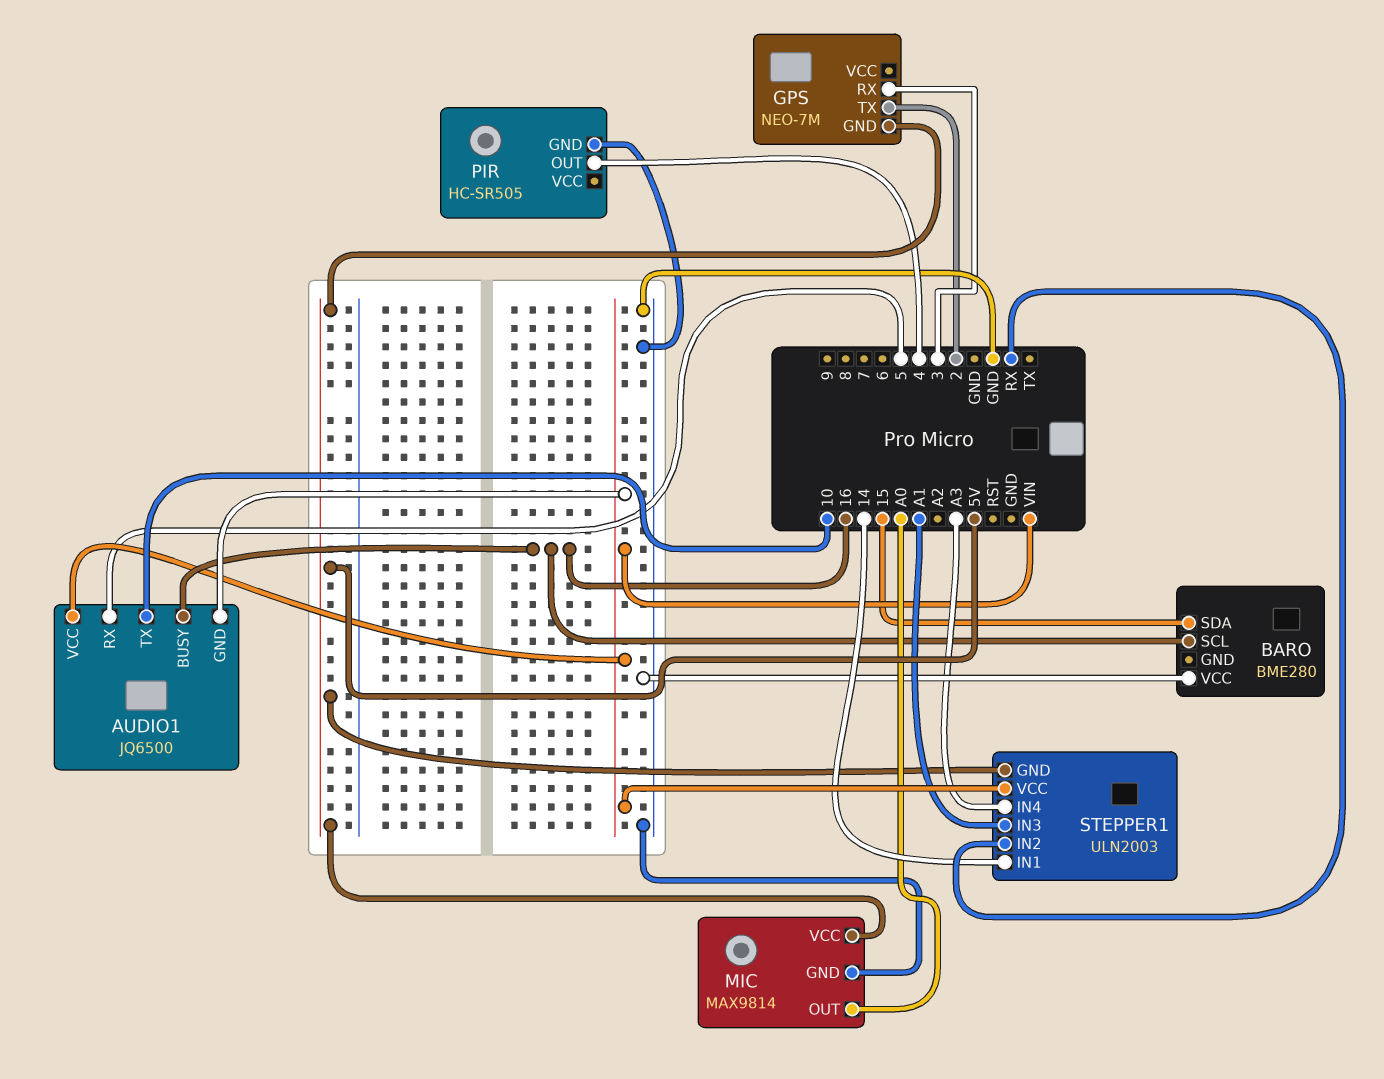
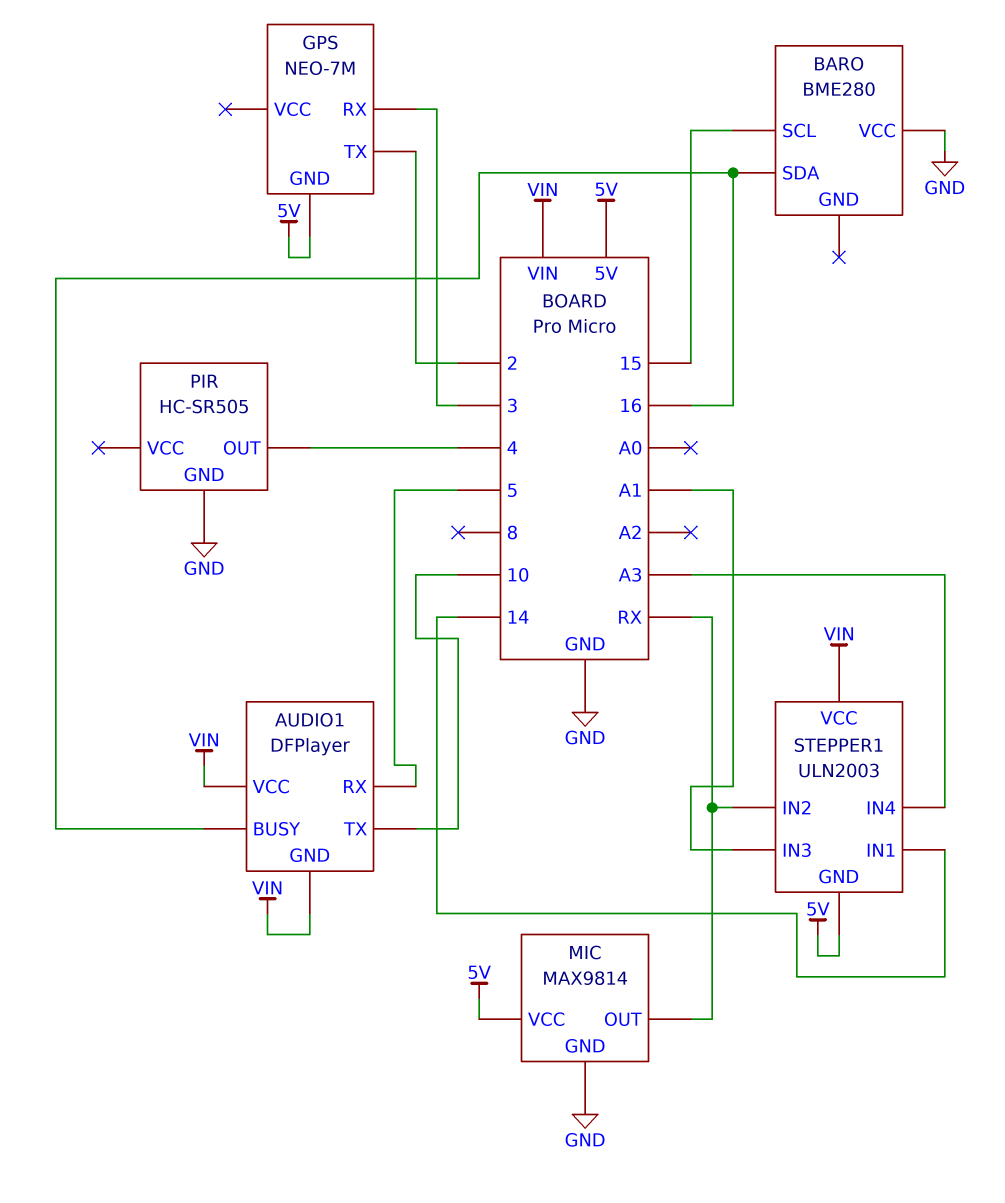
AUDIO1: JQ6500 -> DFPlayer
BARO pin SCL: 16 -> 15
BARO pin SDA: 15 -> 16
MIC pin OUT: A0 -> RX

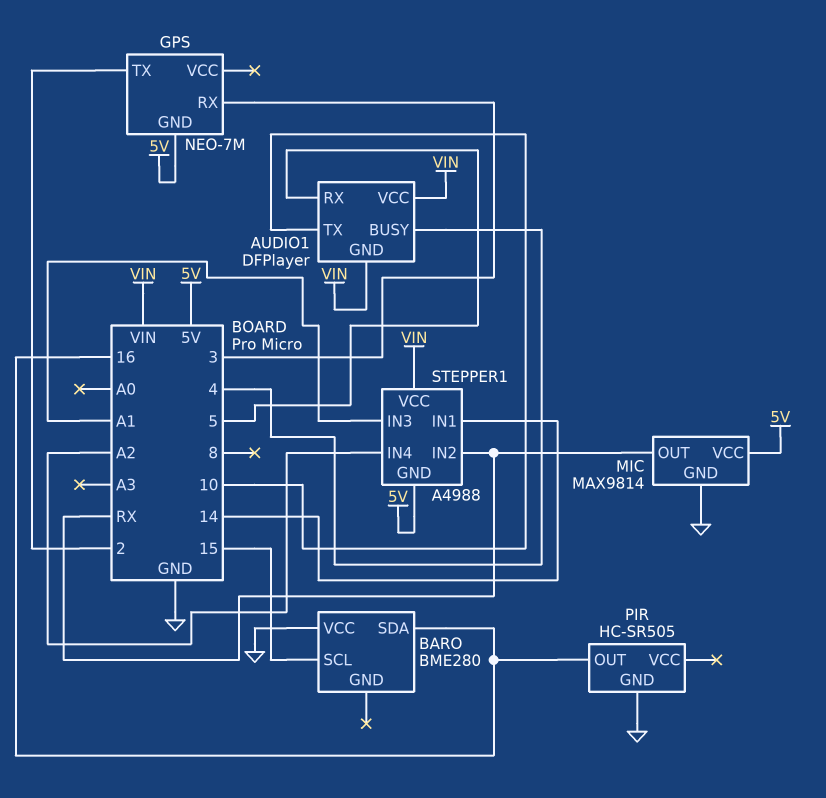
AUDIO1 pin BUSY: 16 -> 4
PIR pin OUT: 4 -> 16
STEPPER1: ULN2003 -> A4988
STEPPER1 pin IN4: A3 -> A2

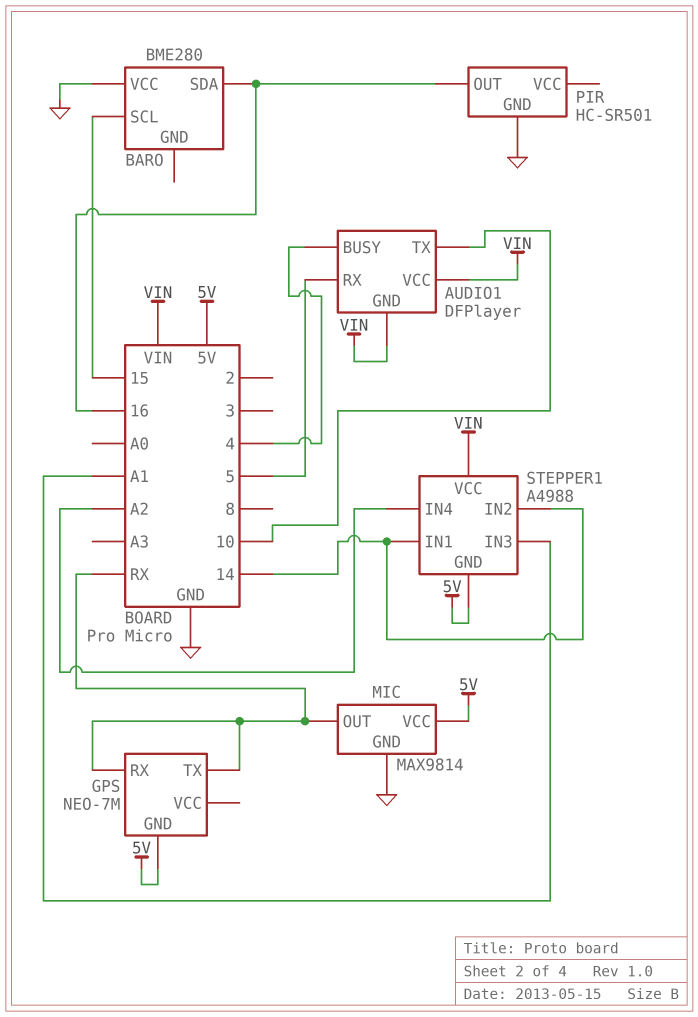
GPS pin RX: 3 -> RX
GPS pin TX: 2 -> RX
PIR: HC-SR505 -> HC-SR501
STEPPER1 pin IN2: RX -> 14

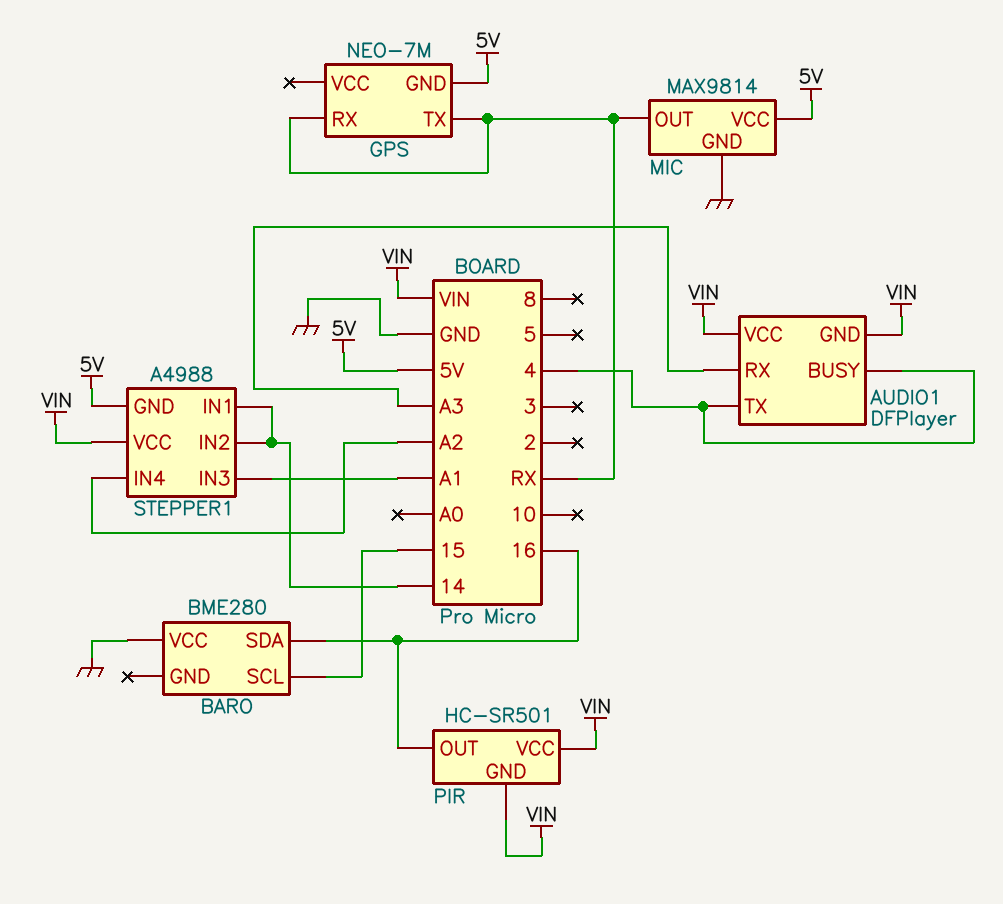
AUDIO1 pin RX: 5 -> A3
AUDIO1 pin TX: 10 -> 4
PIR pin GND: GND -> VIN
PIR pin VCC: none -> VIN

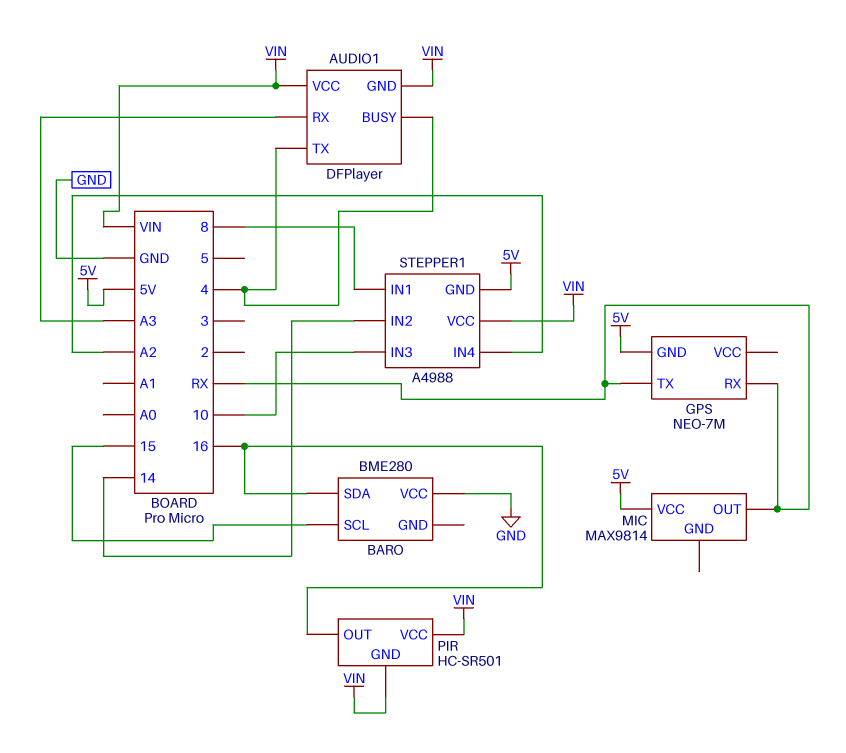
MIC pin GND: GND -> none
STEPPER1 pin IN1: 14 -> 8
STEPPER1 pin IN3: A1 -> 10

